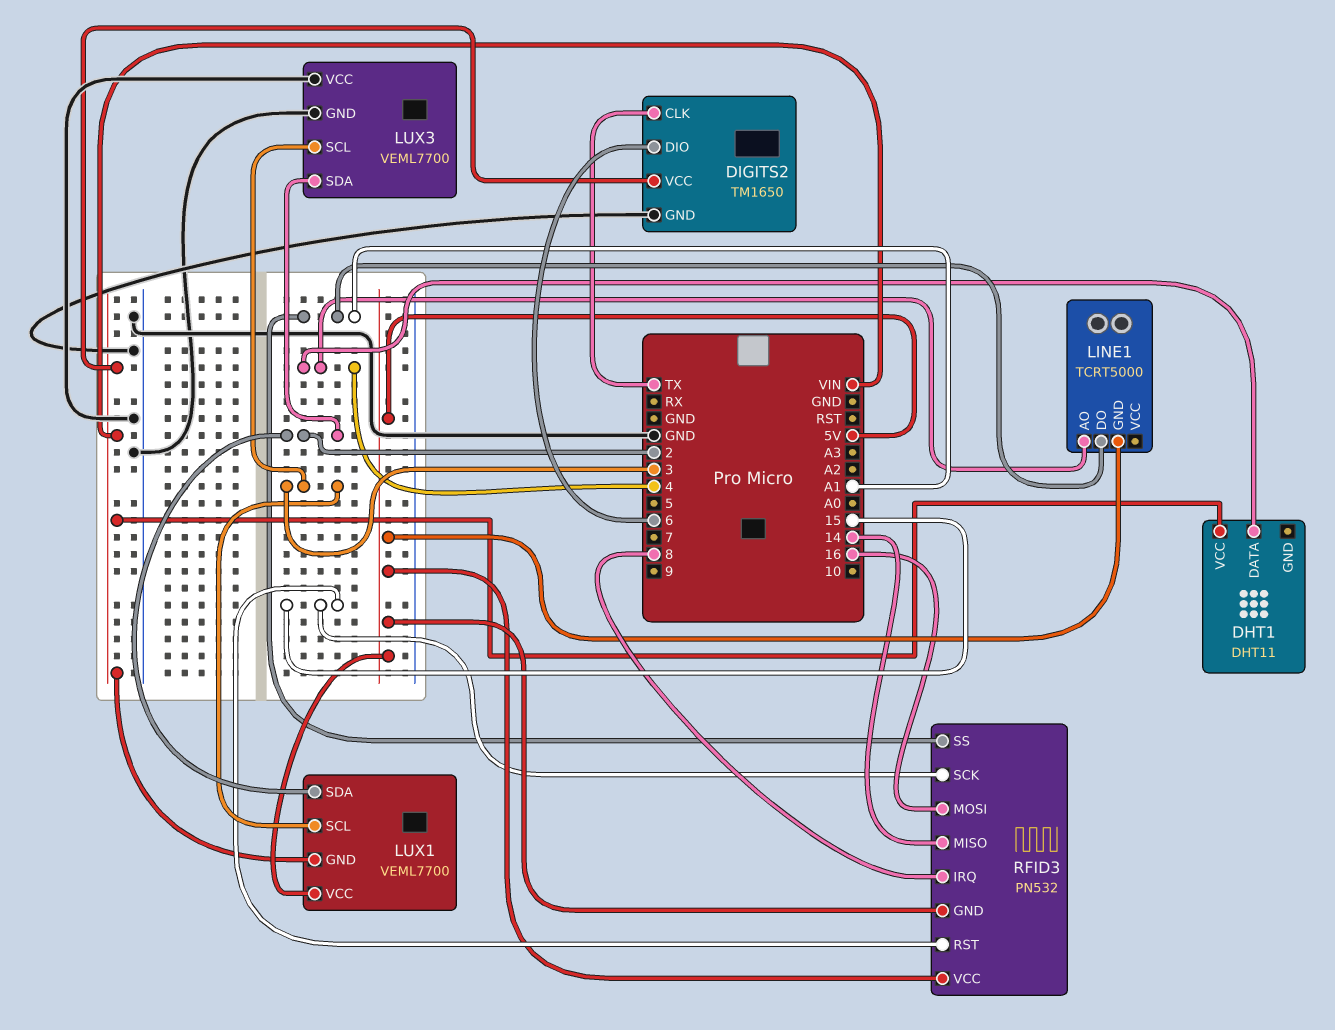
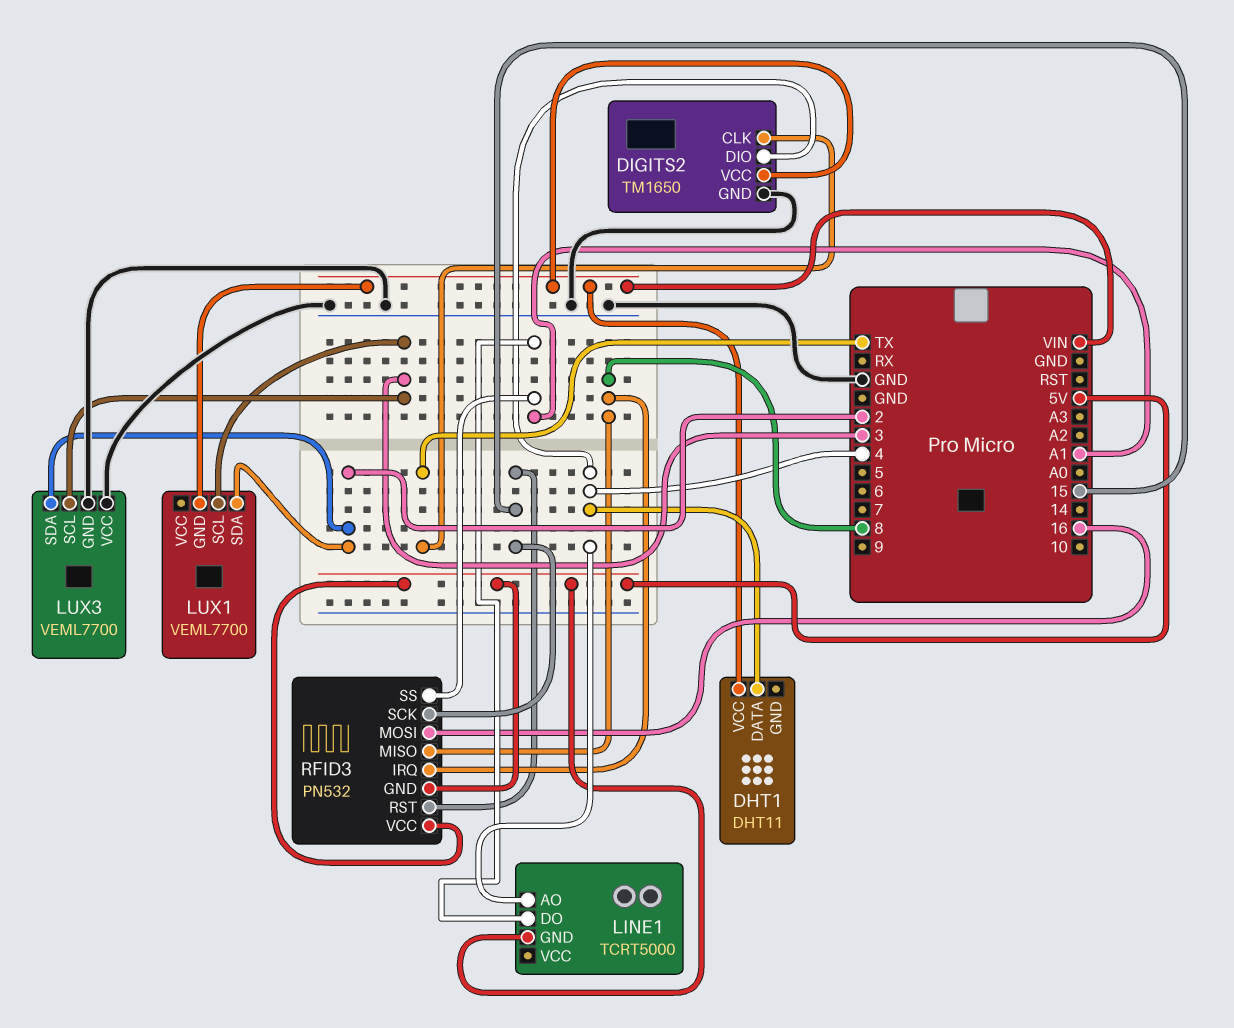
DIGITS2 pin DIO: 6 -> 4
LUX1 pin VCC: 5V -> none
RFID3 pin MISO: 14 -> 8

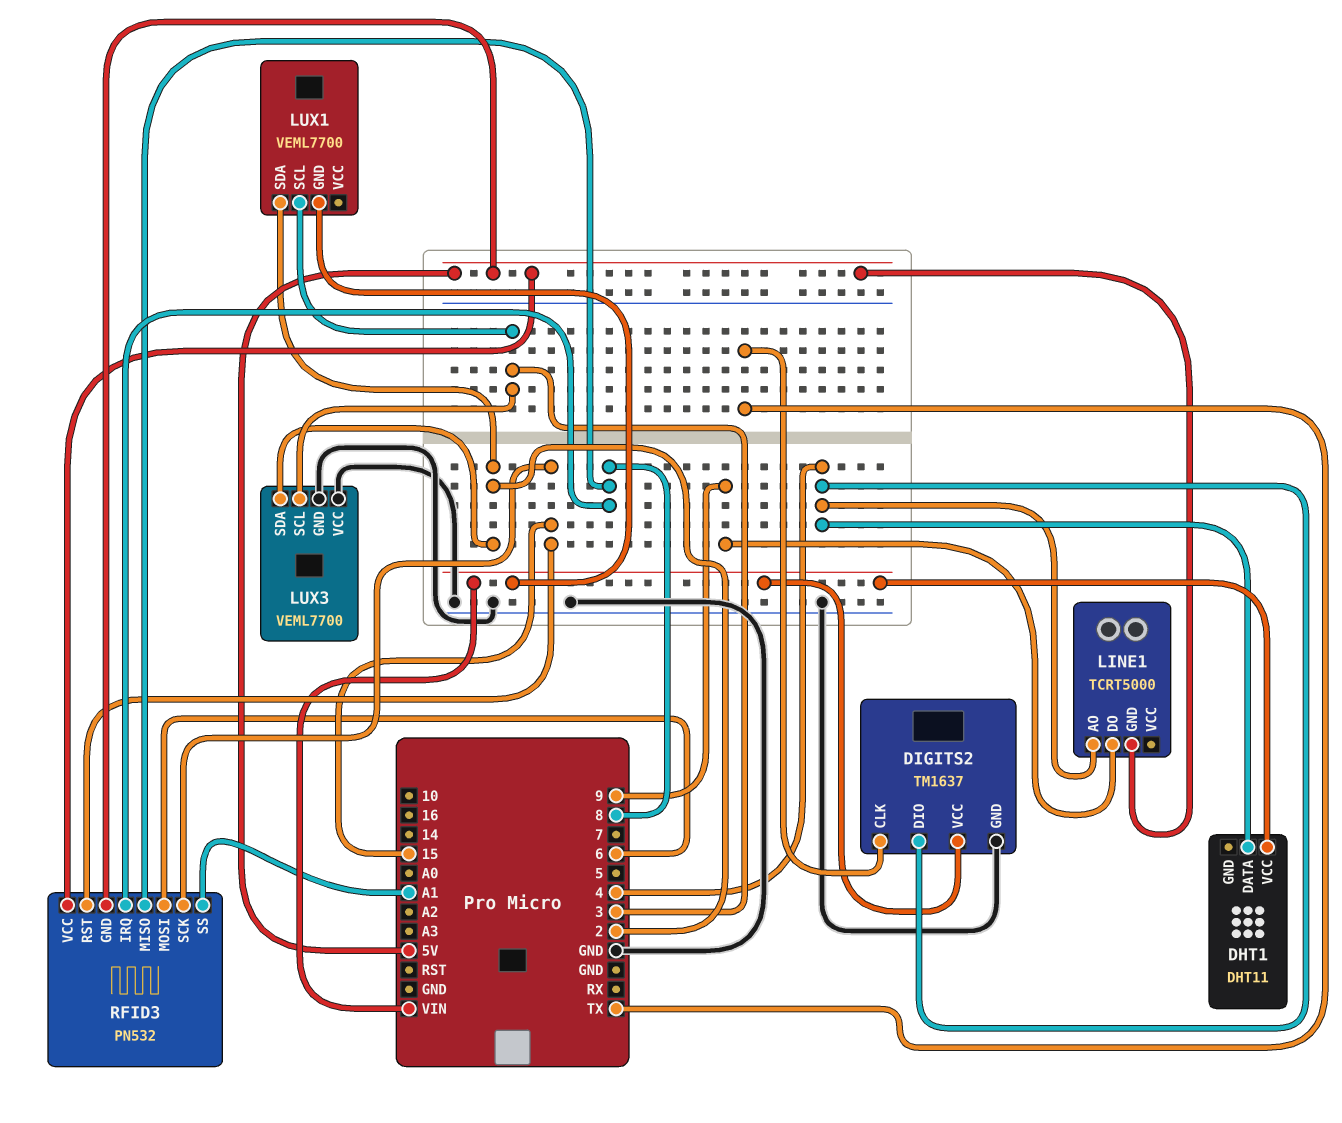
DIGITS2: TM1650 -> TM1637
LINE1 pin DO: A1 -> 9
RFID3 pin MOSI: 16 -> 6

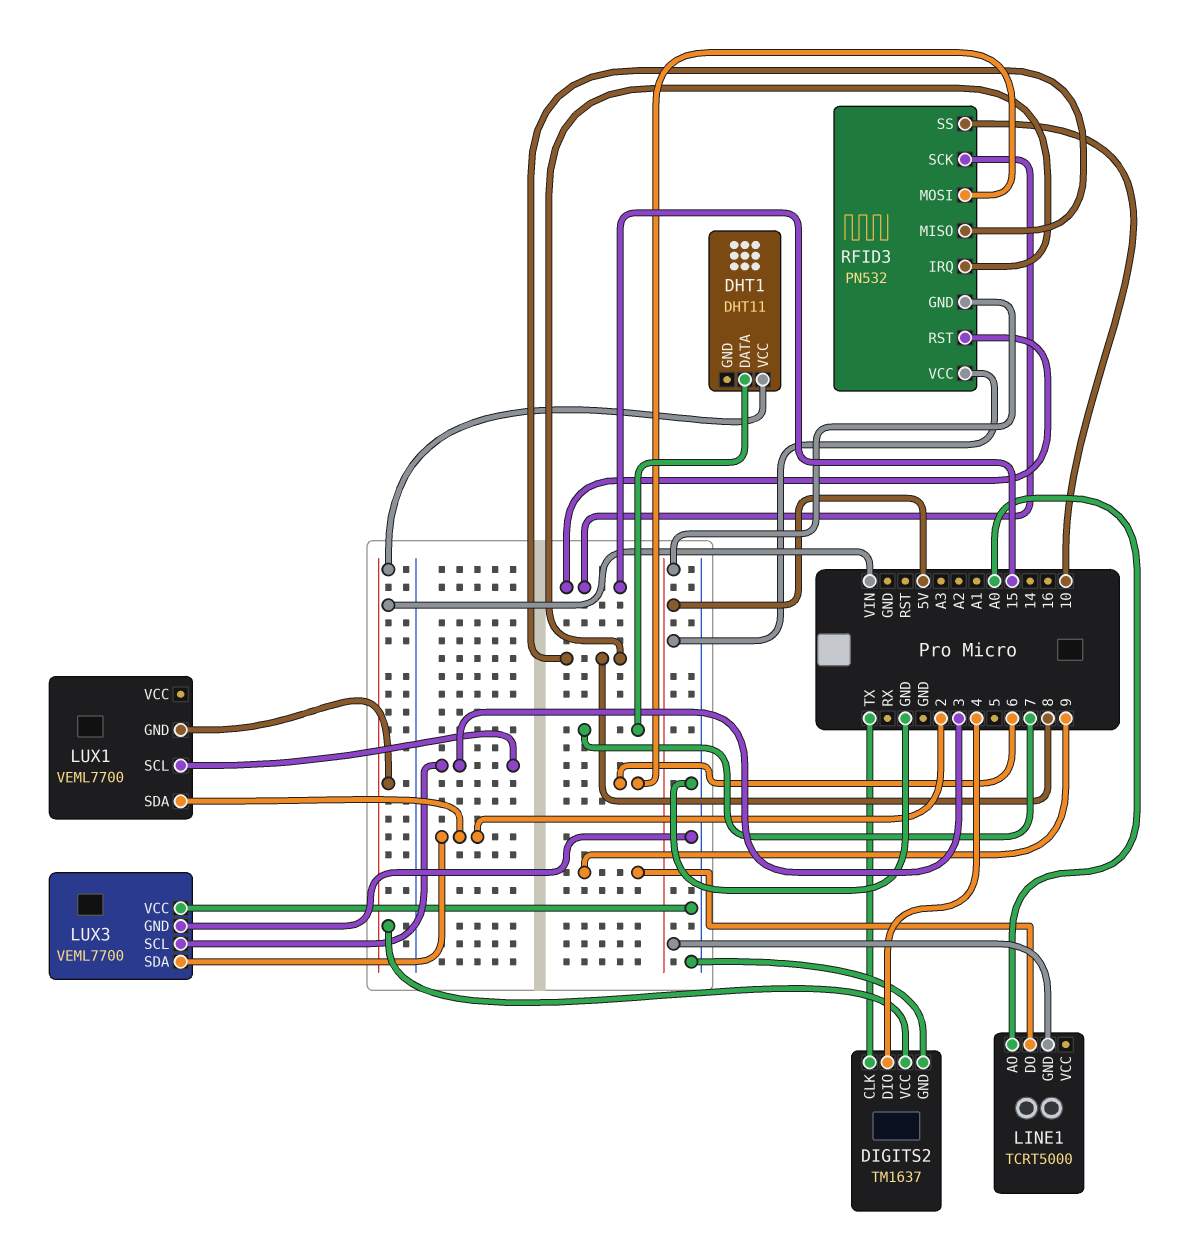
DHT1 pin DATA: 4 -> 7
LINE1 pin AO: 4 -> A0
RFID3 pin SS: A1 -> 10

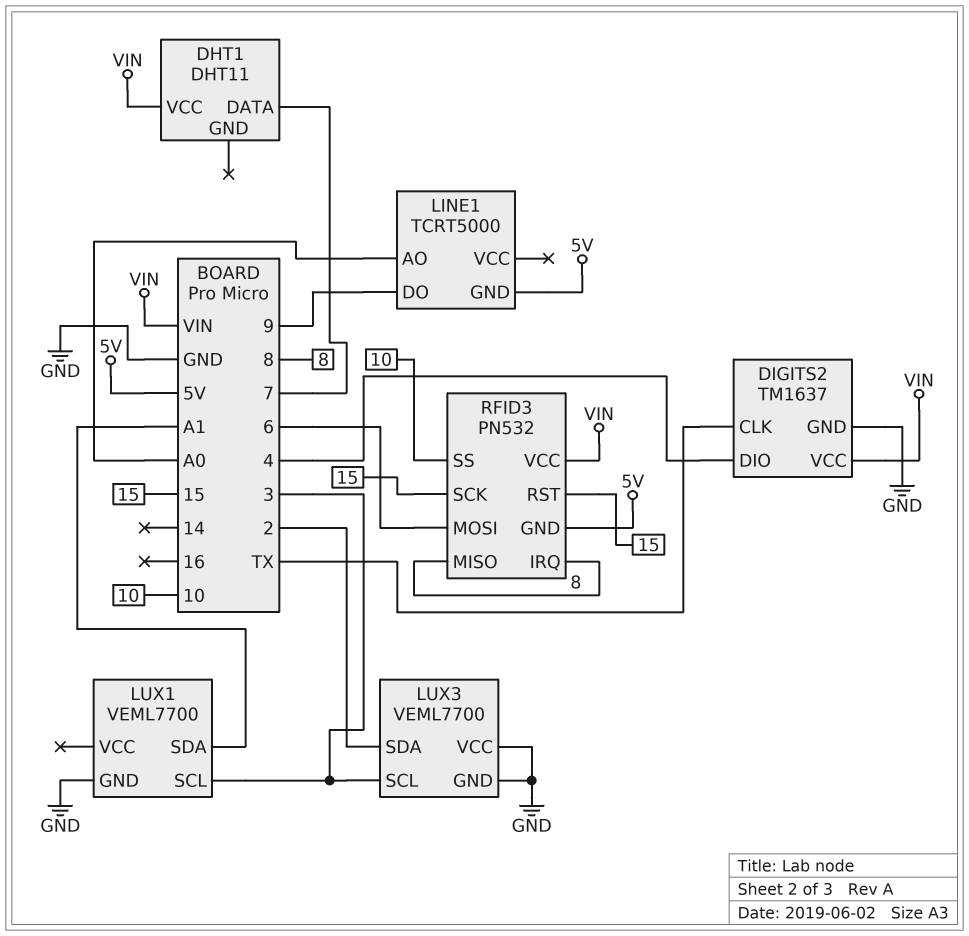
LUX1 pin GND: VIN -> GND
LUX1 pin SDA: 2 -> A1
RFID3 pin VCC: 5V -> VIN

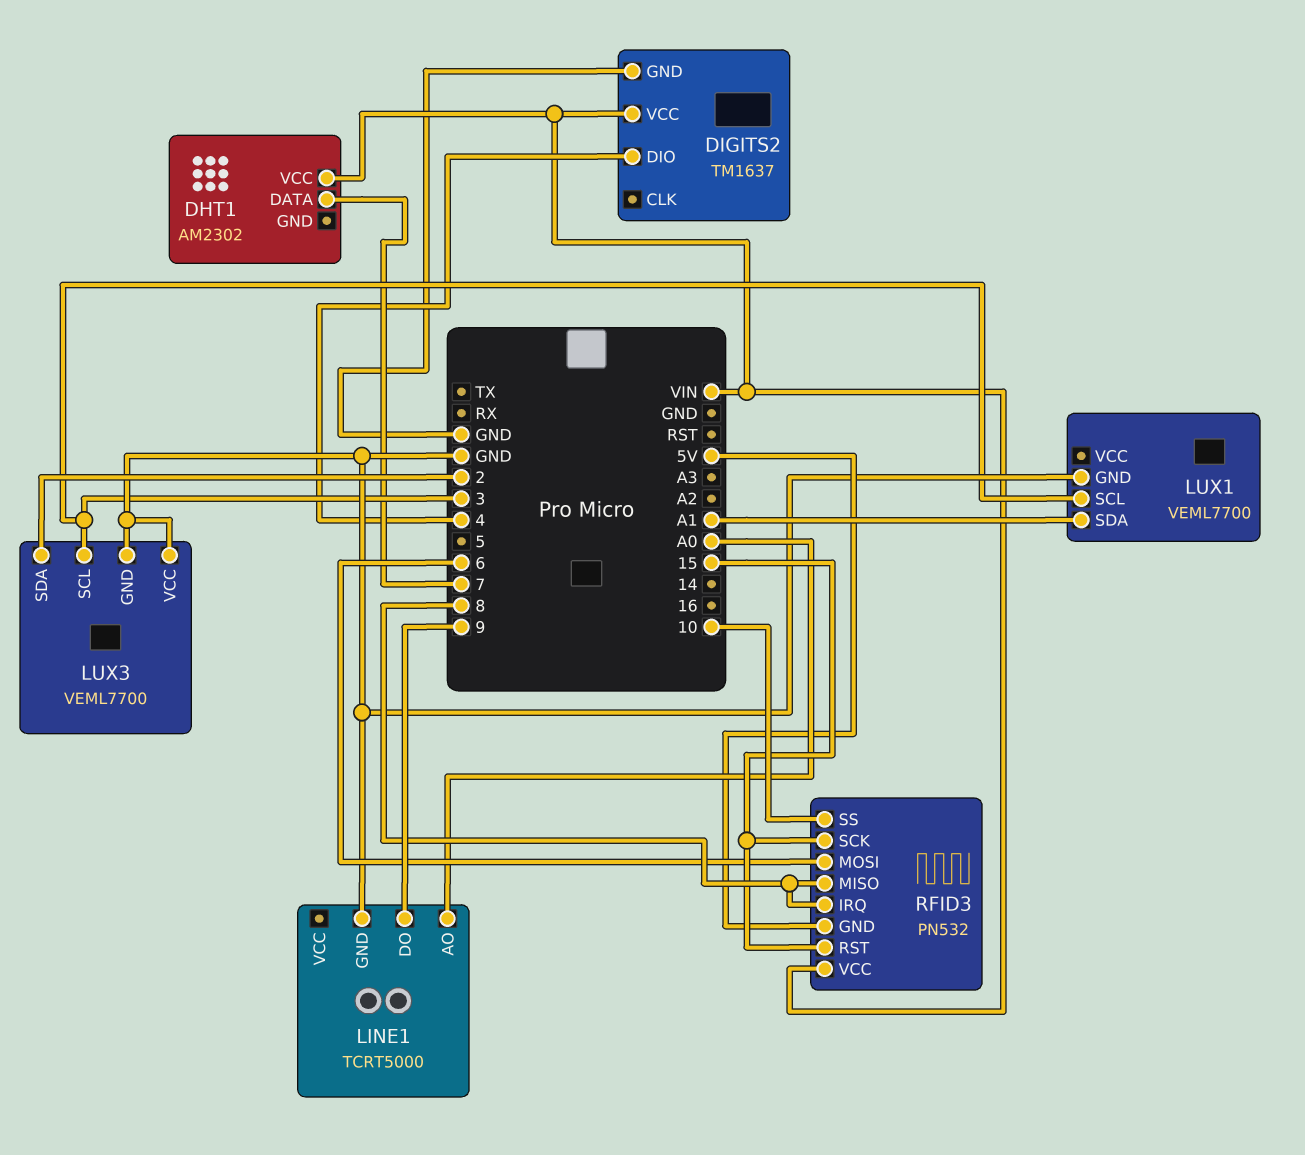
DHT1: DHT11 -> AM2302
DIGITS2 pin CLK: TX -> none
LINE1 pin GND: 5V -> GND

